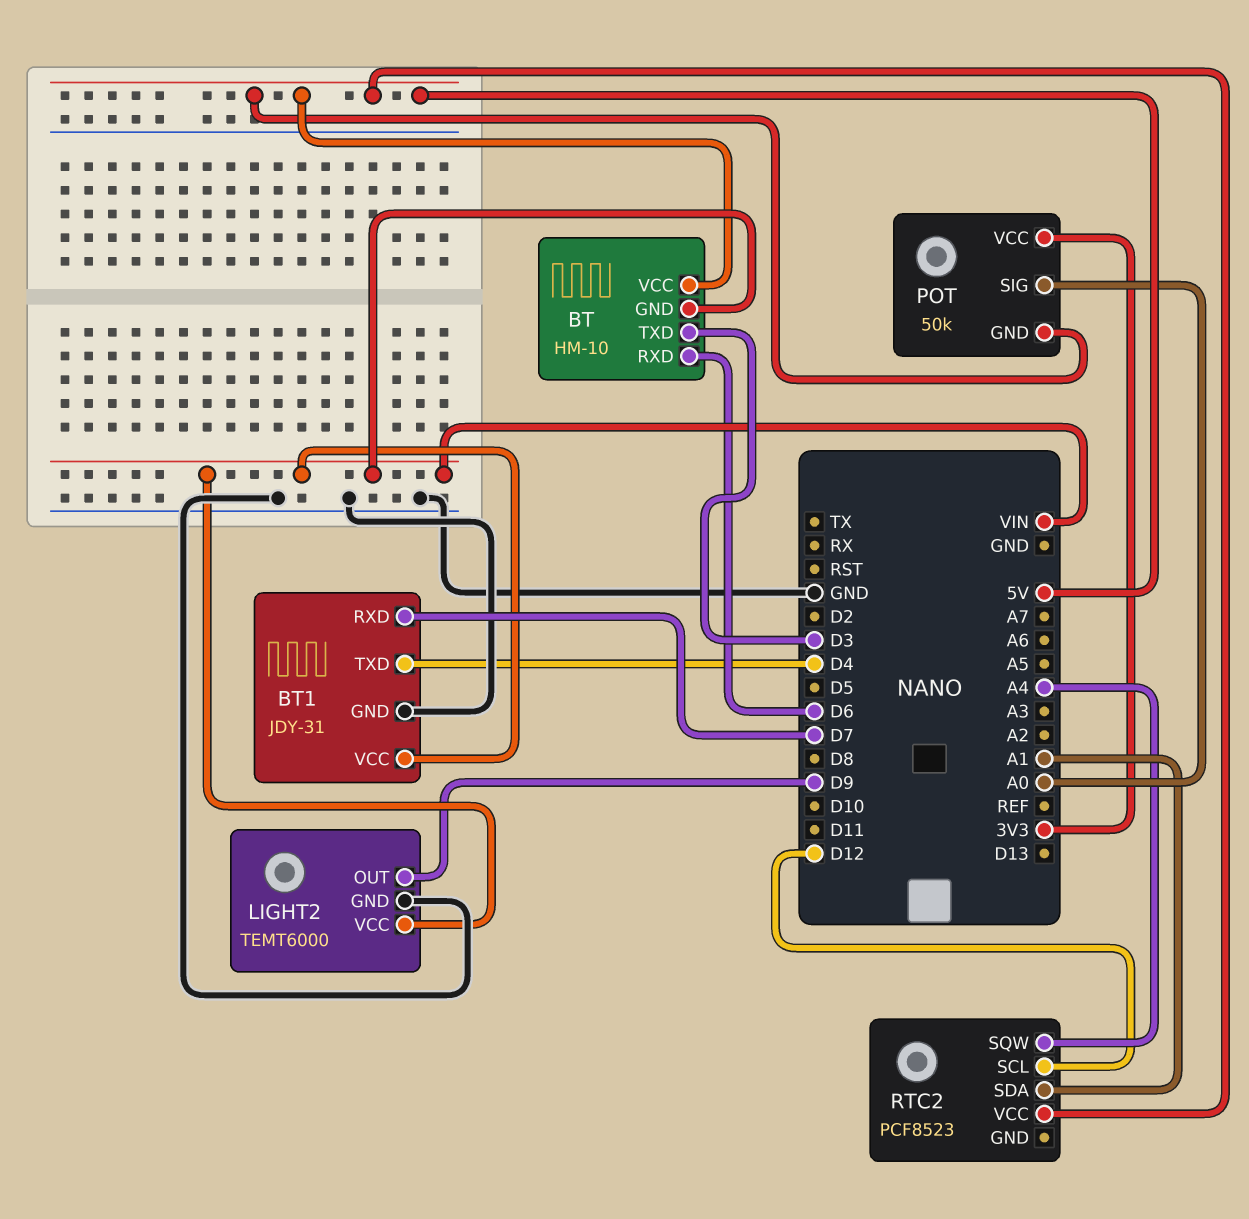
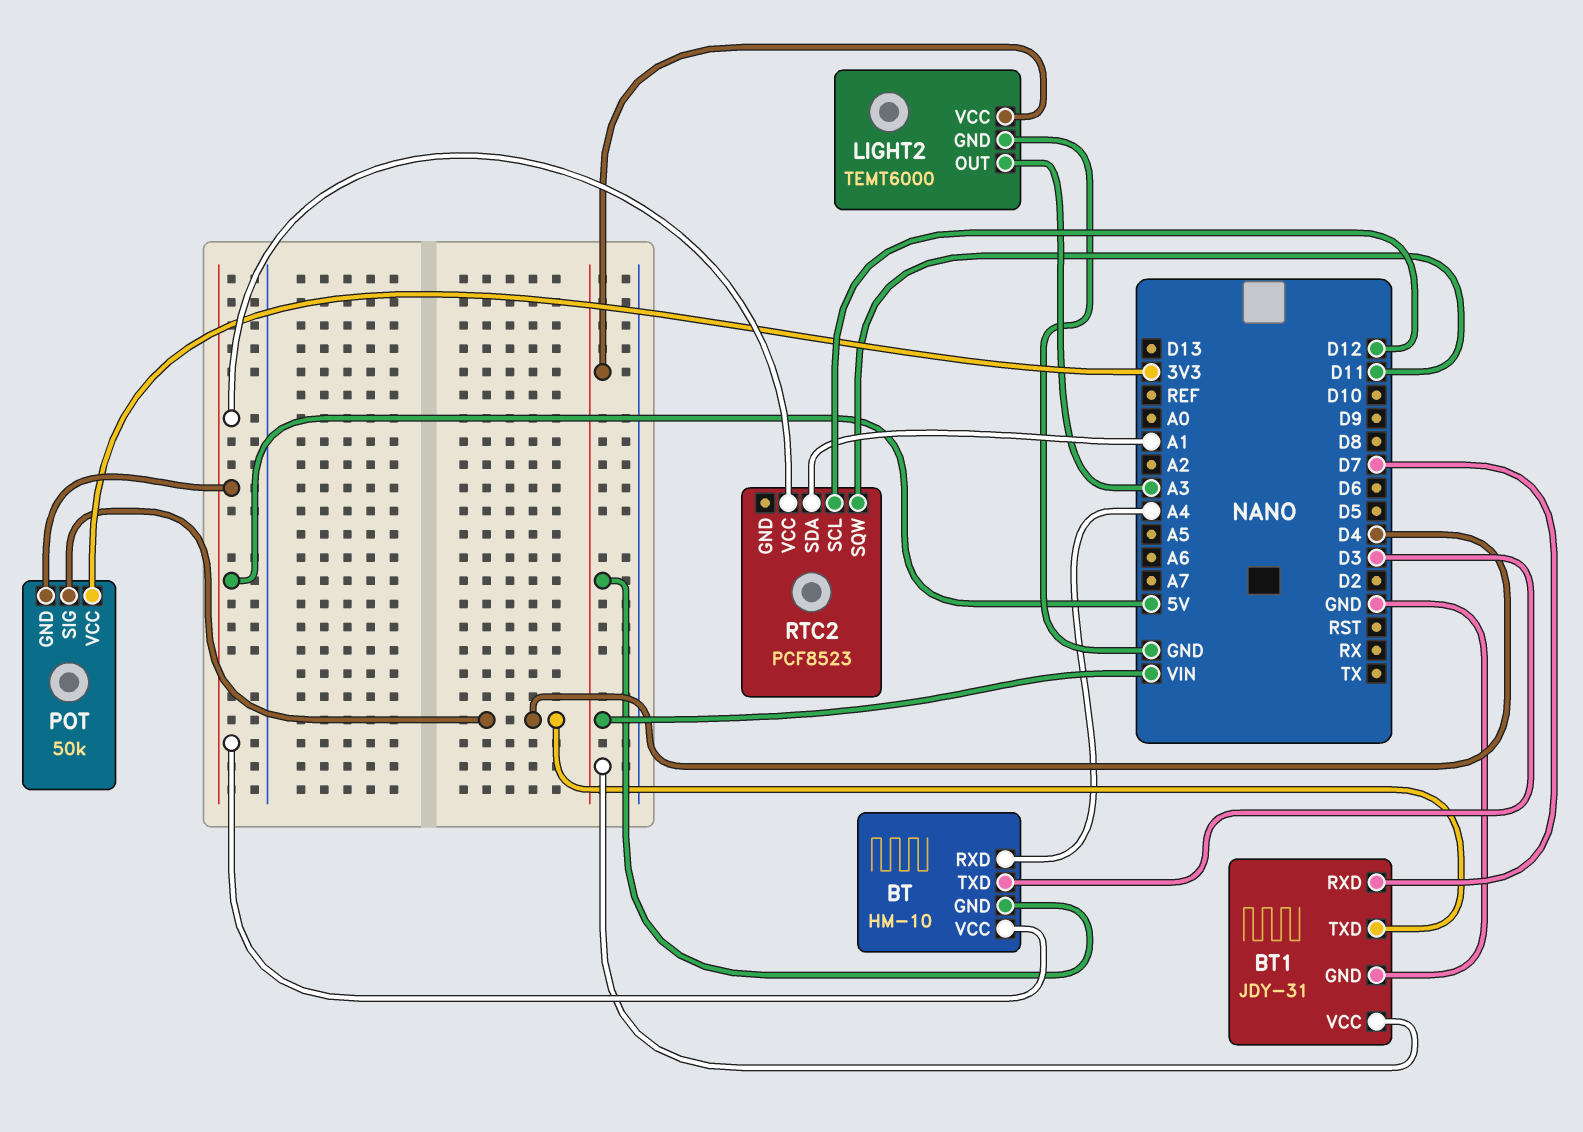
BT pin RXD: D6 -> A4
LIGHT2 pin OUT: D9 -> A3
POT pin SIG: A0 -> D4
RTC2 pin SQW: A4 -> D11

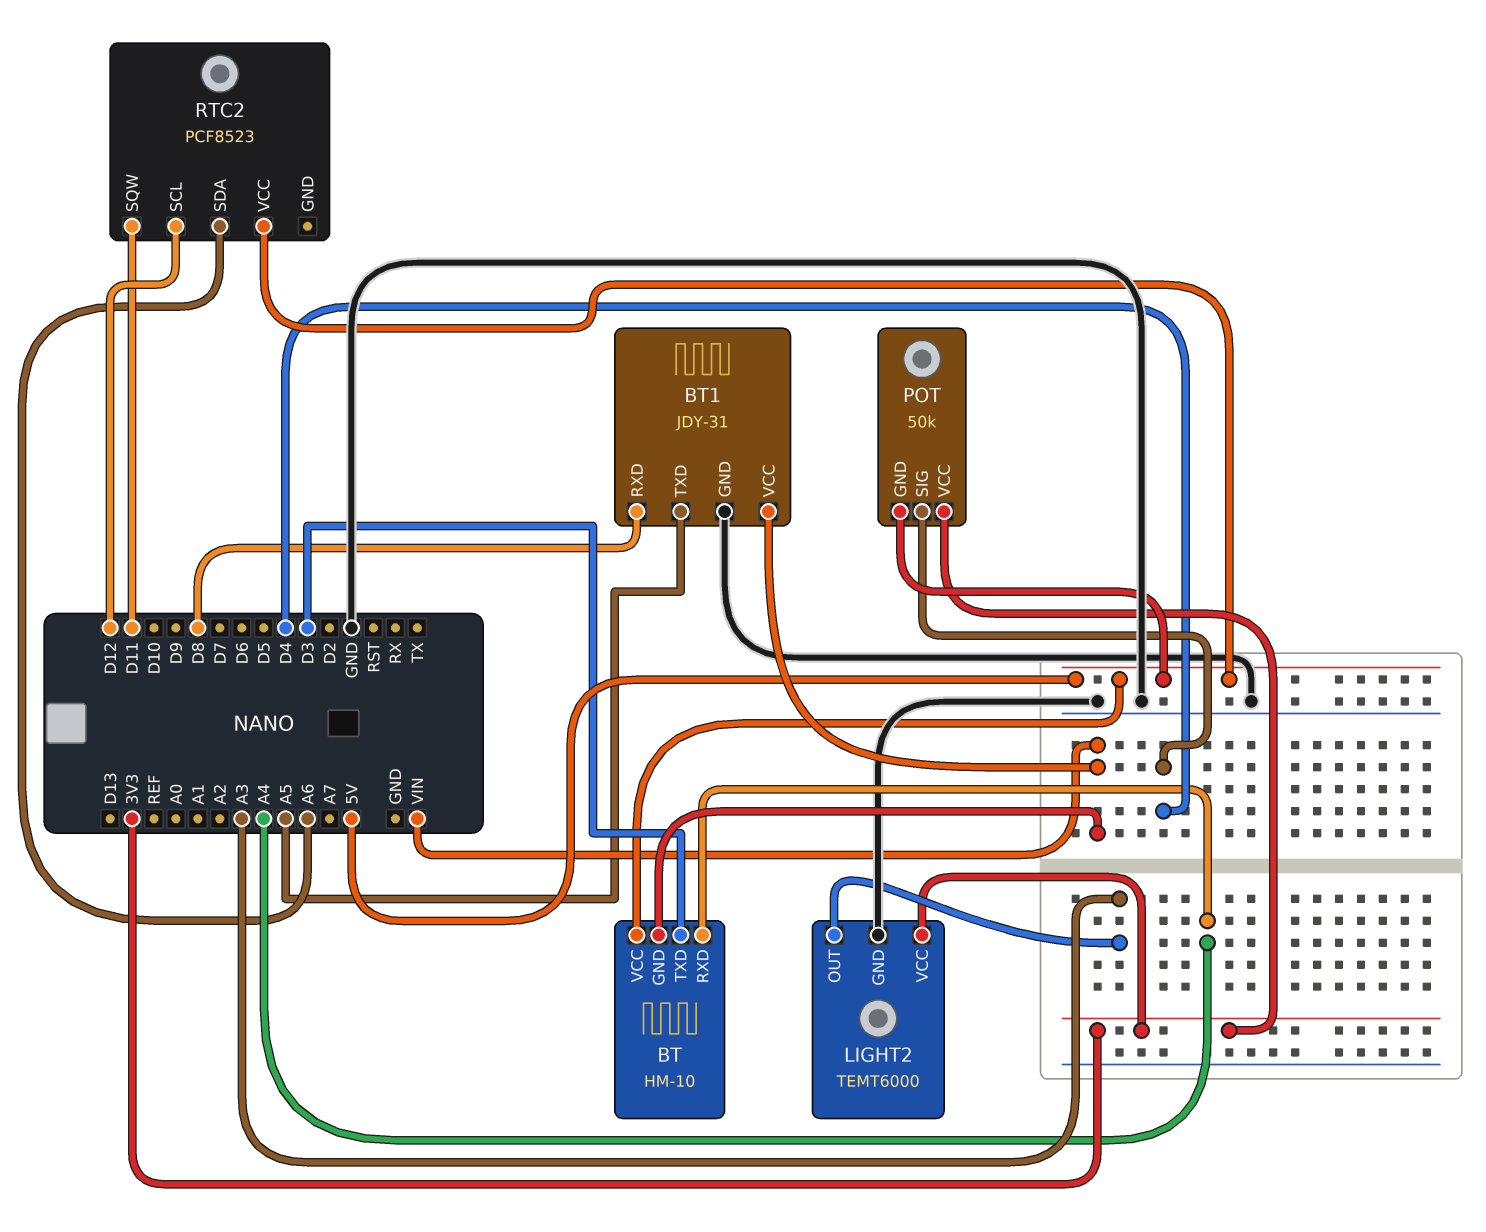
BT1 pin RXD: D7 -> D8
BT1 pin TXD: D4 -> A5
LIGHT2 pin VCC: VIN -> 3V3
RTC2 pin SDA: A1 -> A6

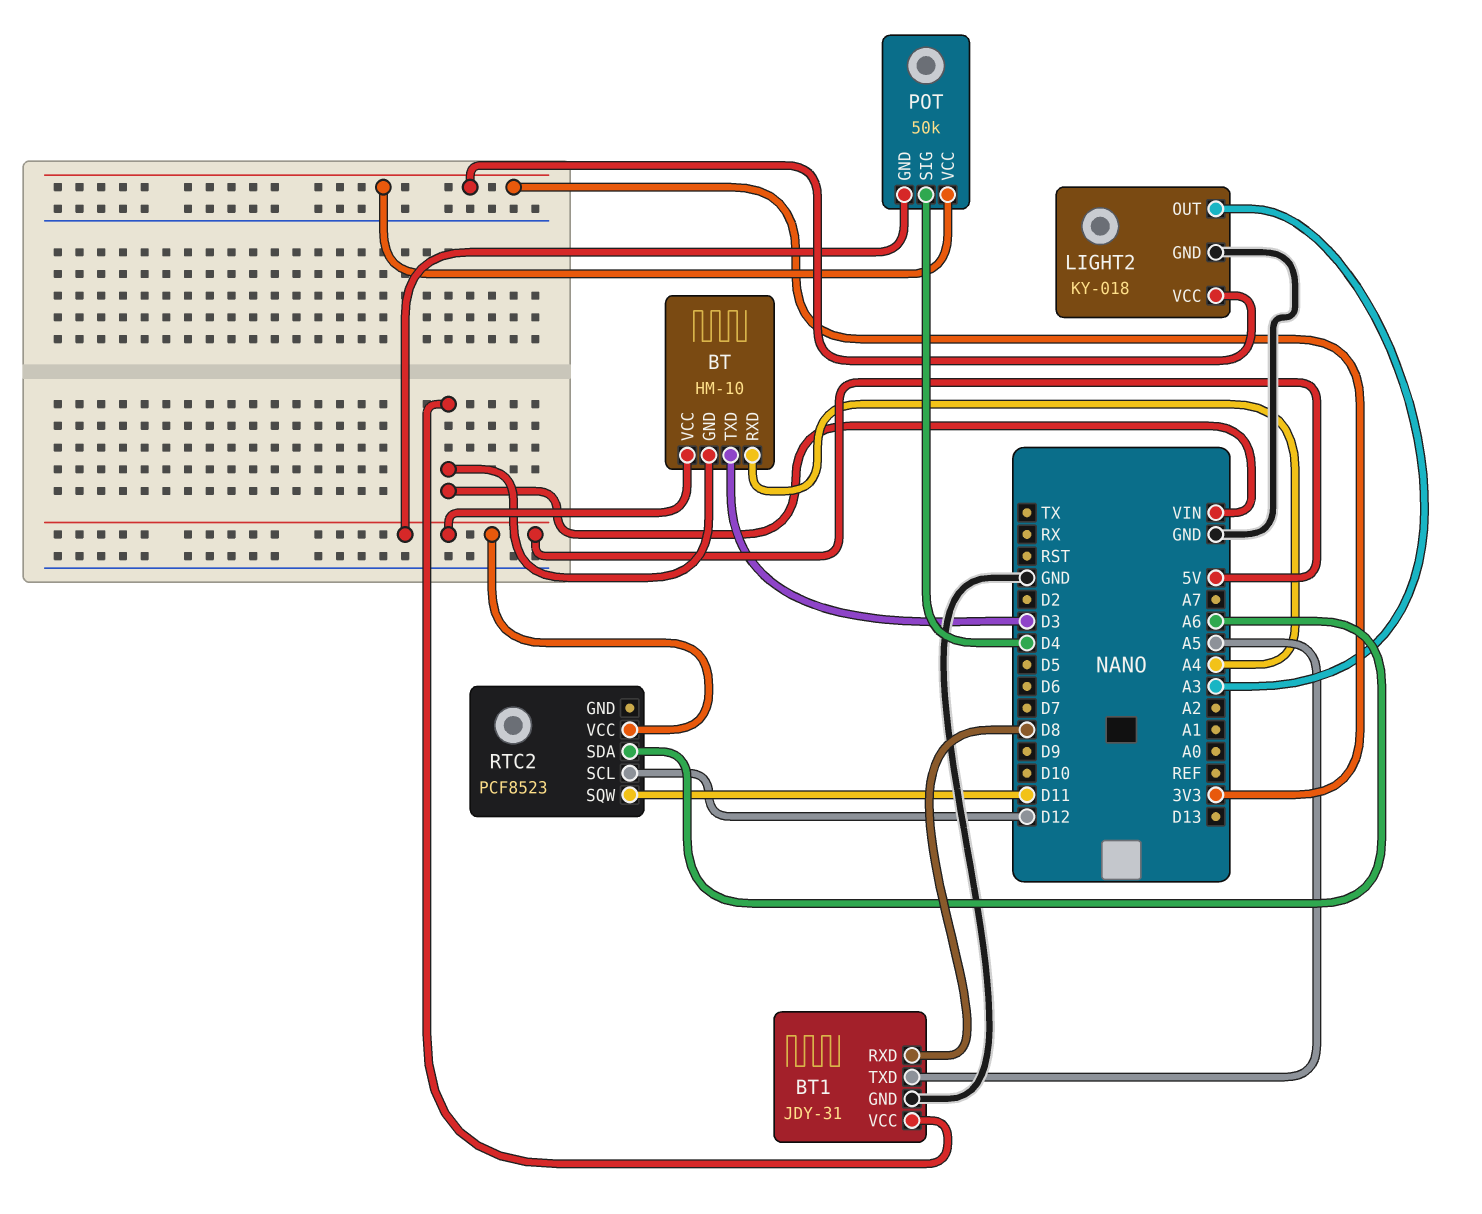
LIGHT2: TEMT6000 -> KY-018

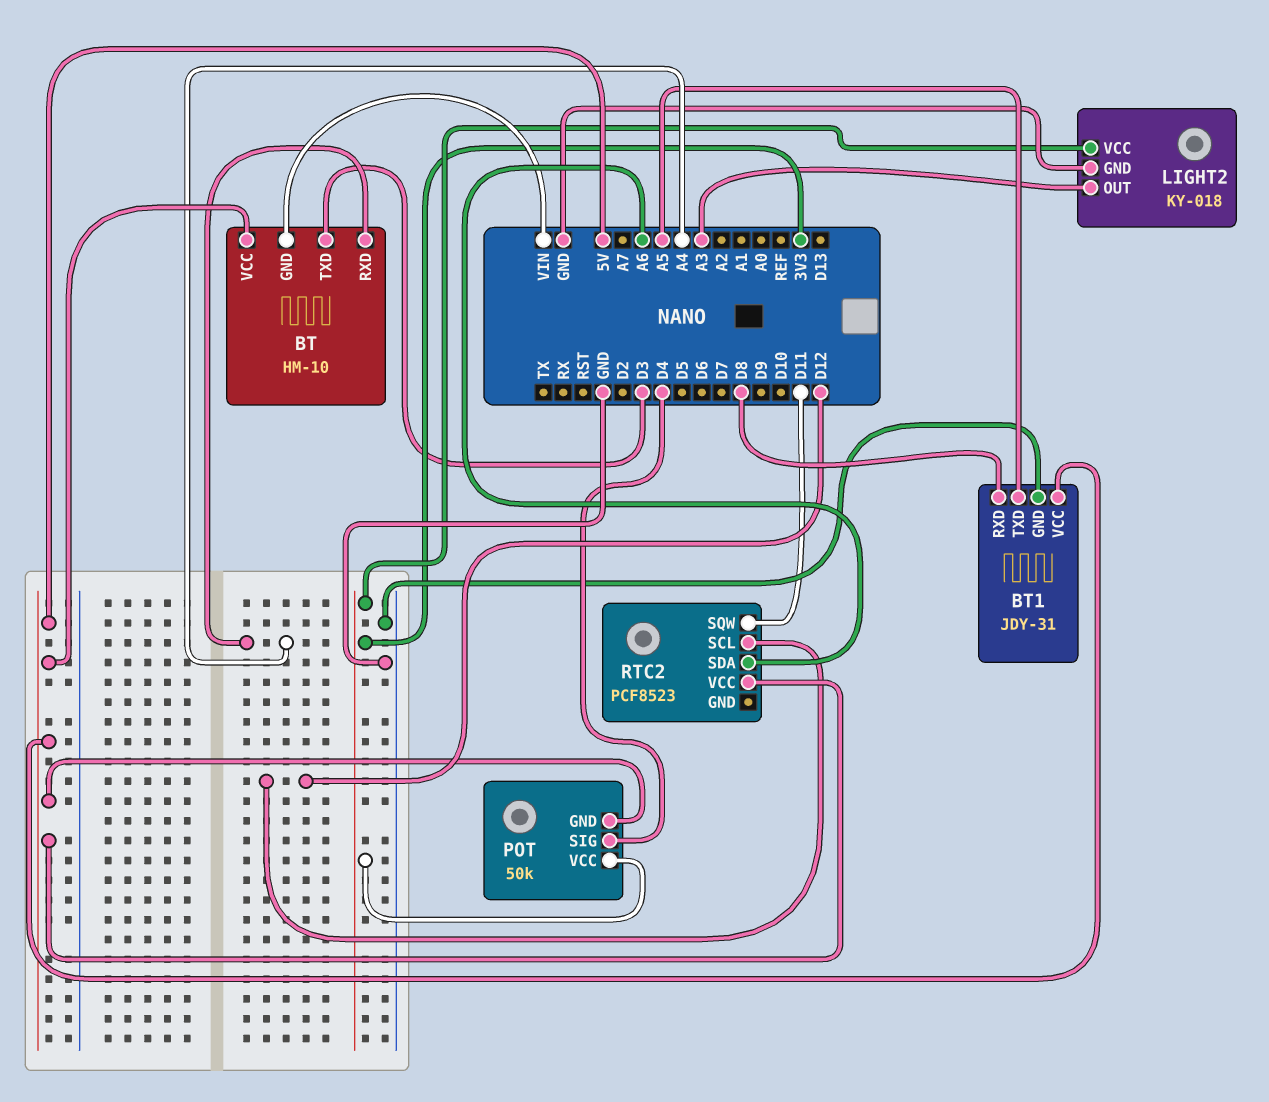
BT1 pin VCC: VIN -> 5V

